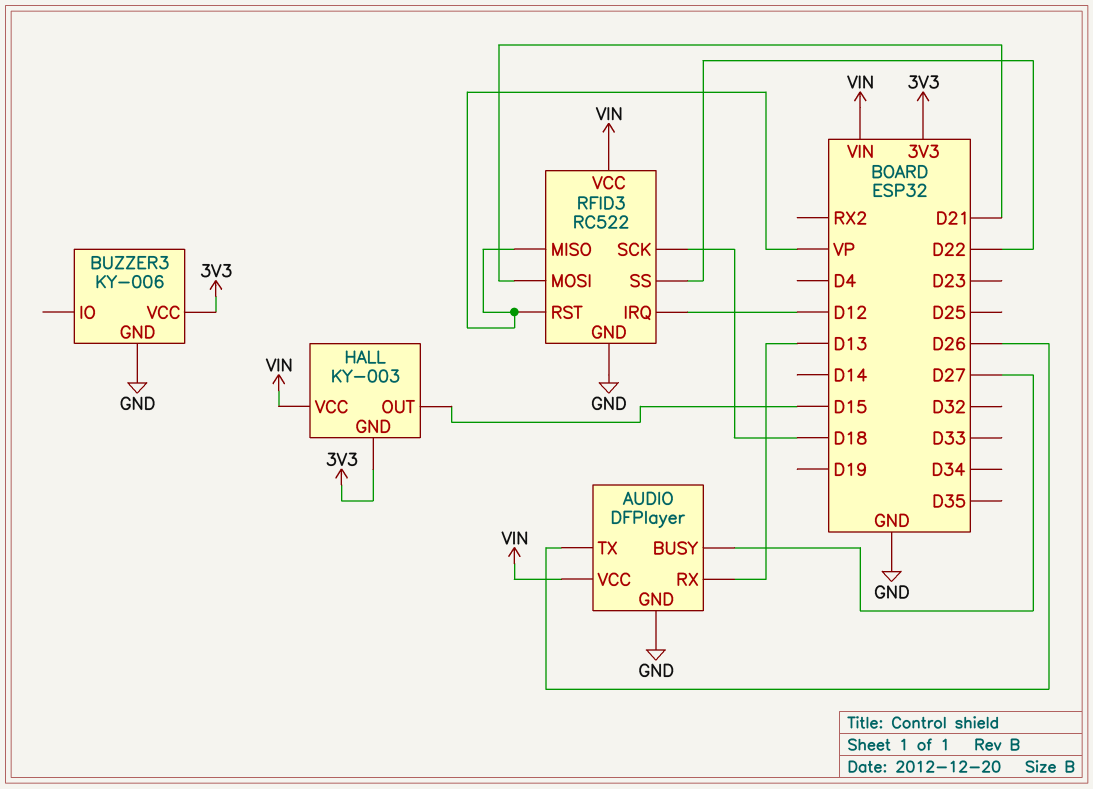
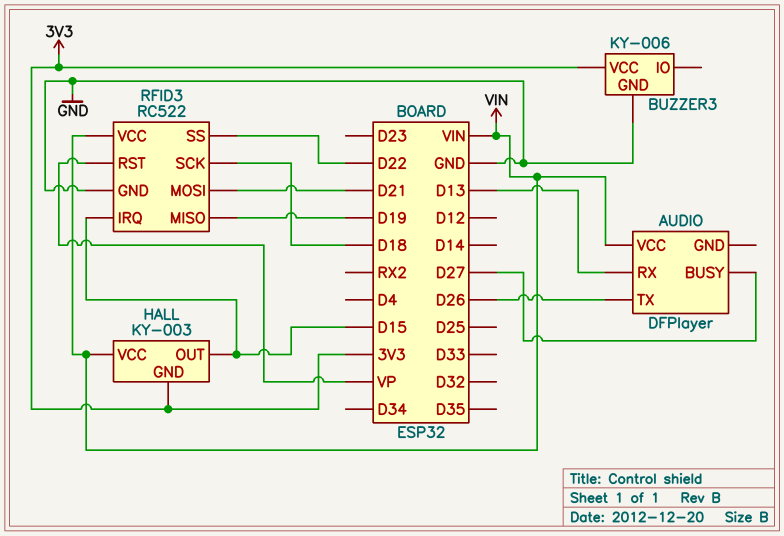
AUDIO pin GND: GND -> none
RFID3 pin IRQ: D12 -> D15
RFID3 pin MISO: VP -> D19

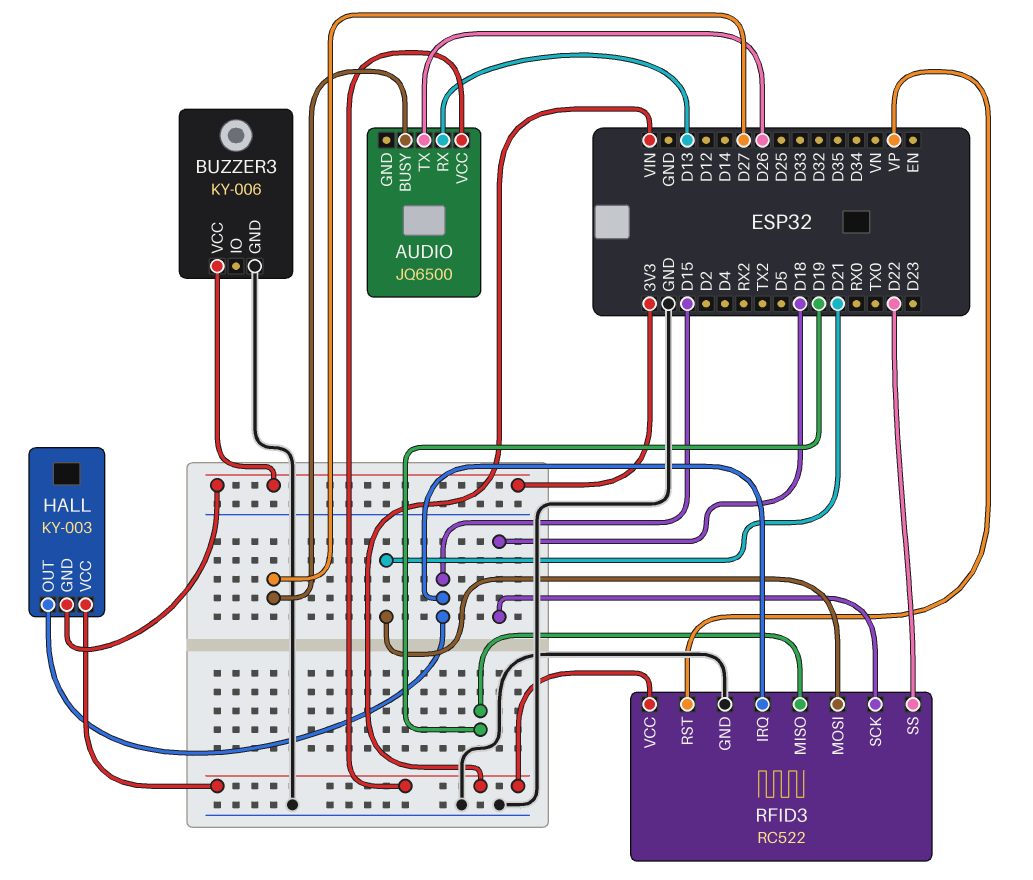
AUDIO: DFPlayer -> JQ6500

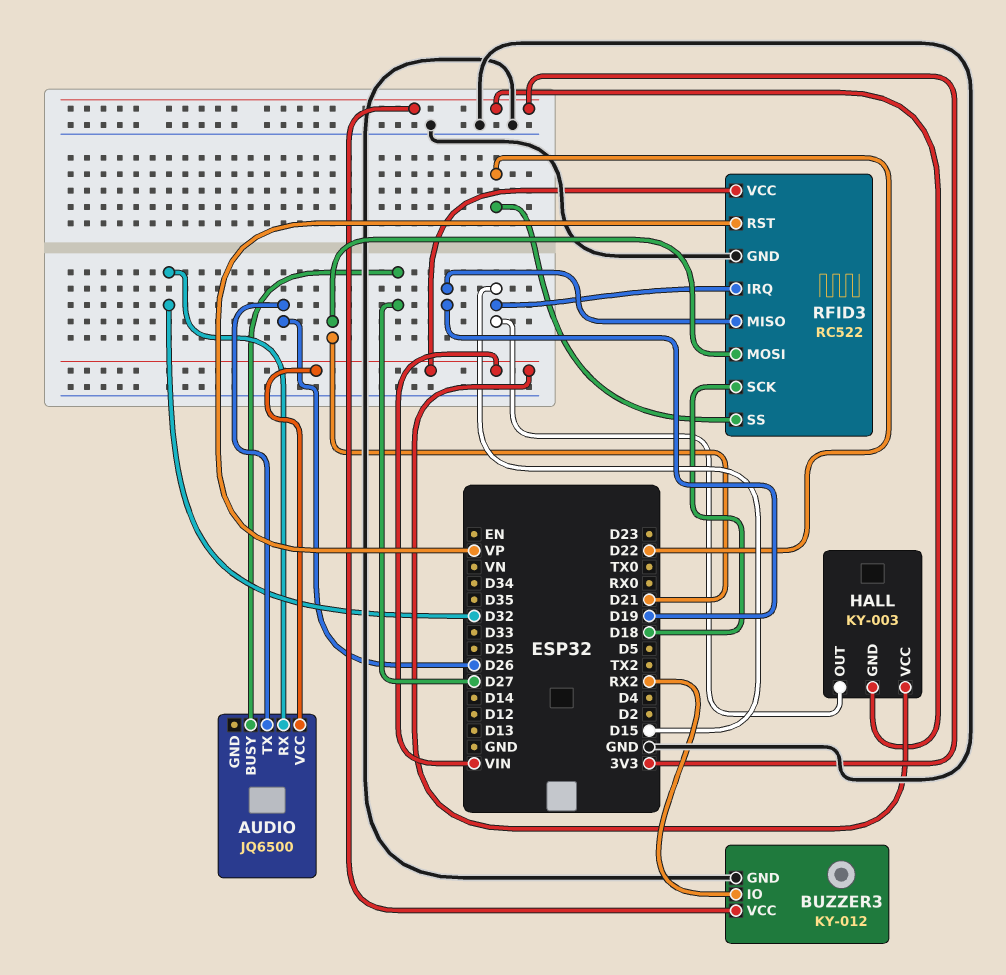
AUDIO pin RX: D13 -> D32
BUZZER3: KY-006 -> KY-012
BUZZER3 pin IO: none -> RX2

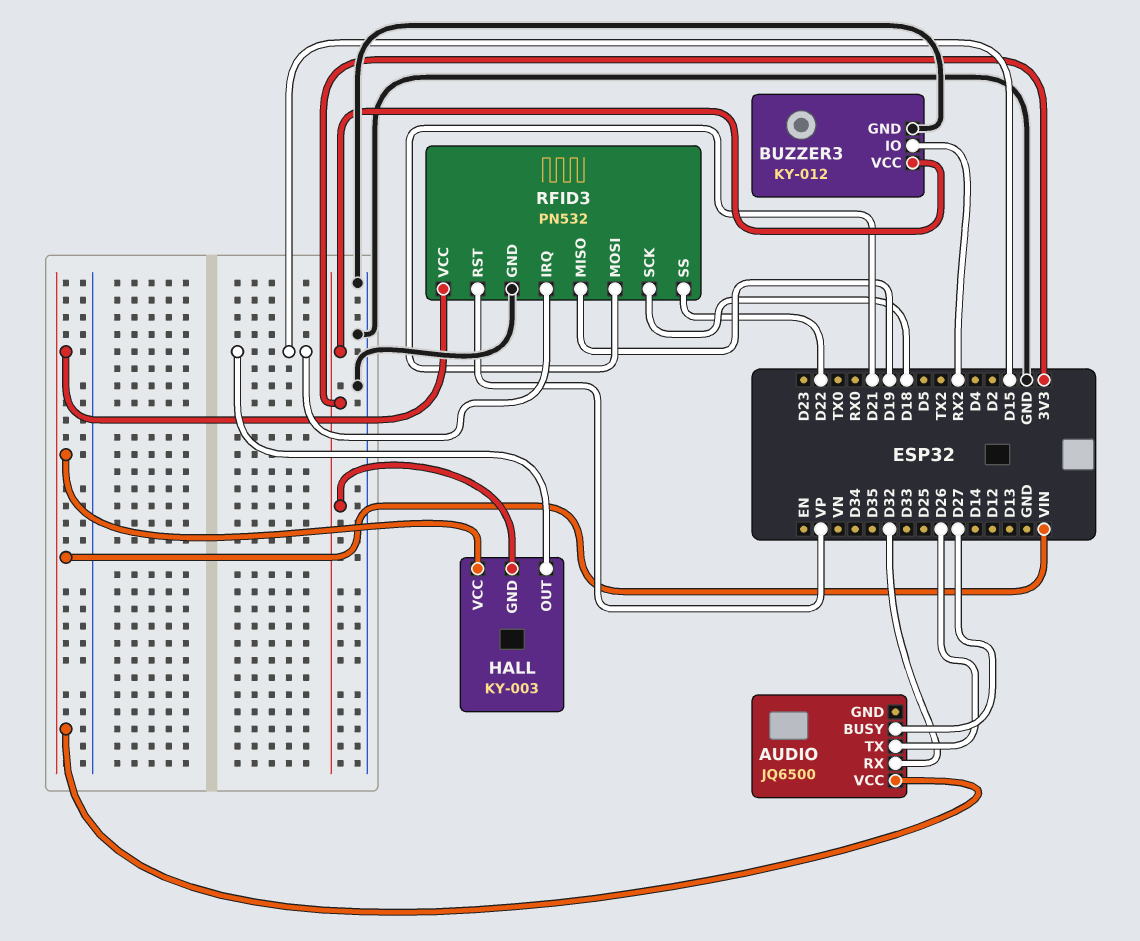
RFID3: RC522 -> PN532

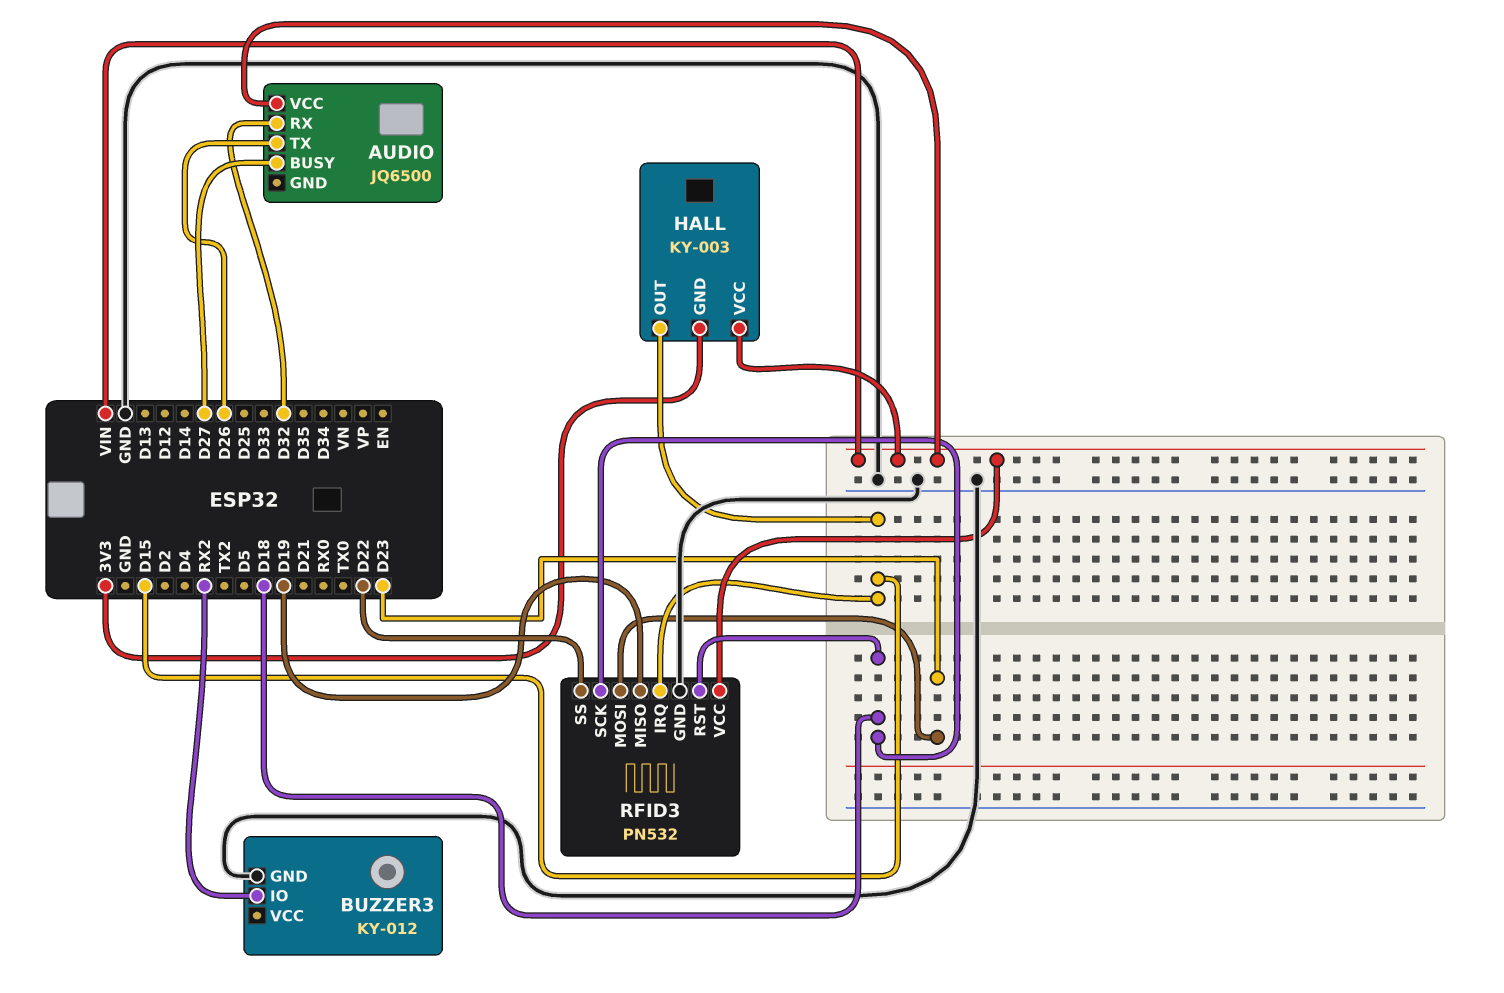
BUZZER3 pin VCC: 3V3 -> none
RFID3 pin MOSI: D21 -> D23
RFID3 pin RST: VP -> D18

